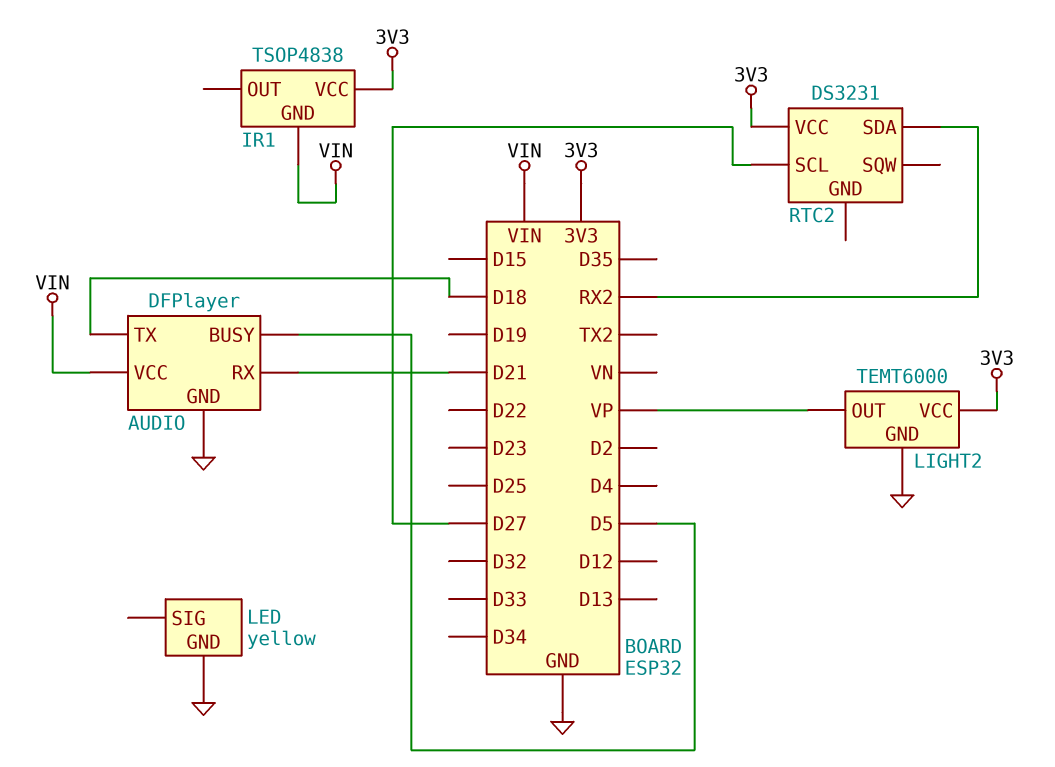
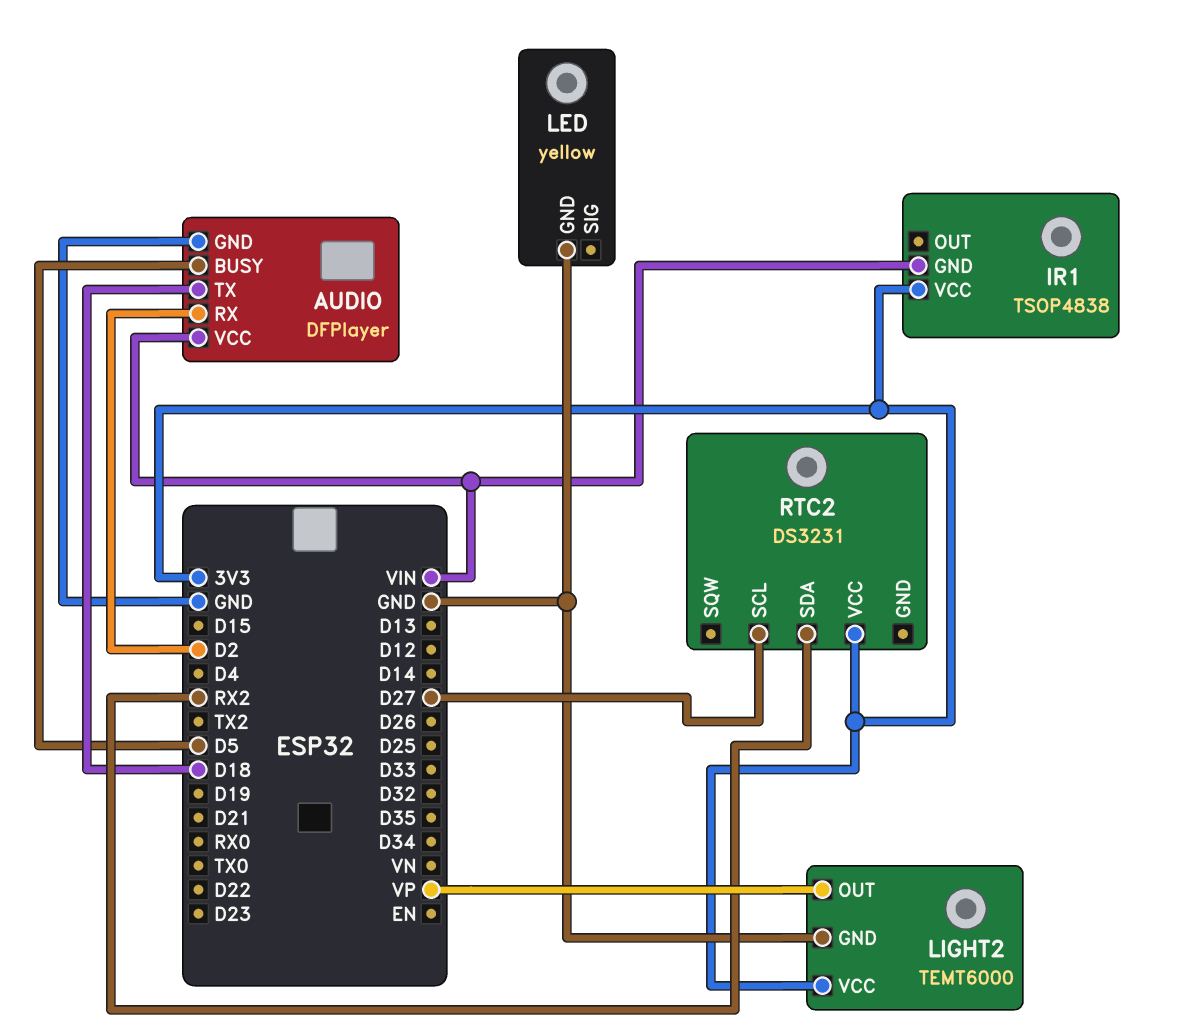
AUDIO pin RX: D21 -> D2

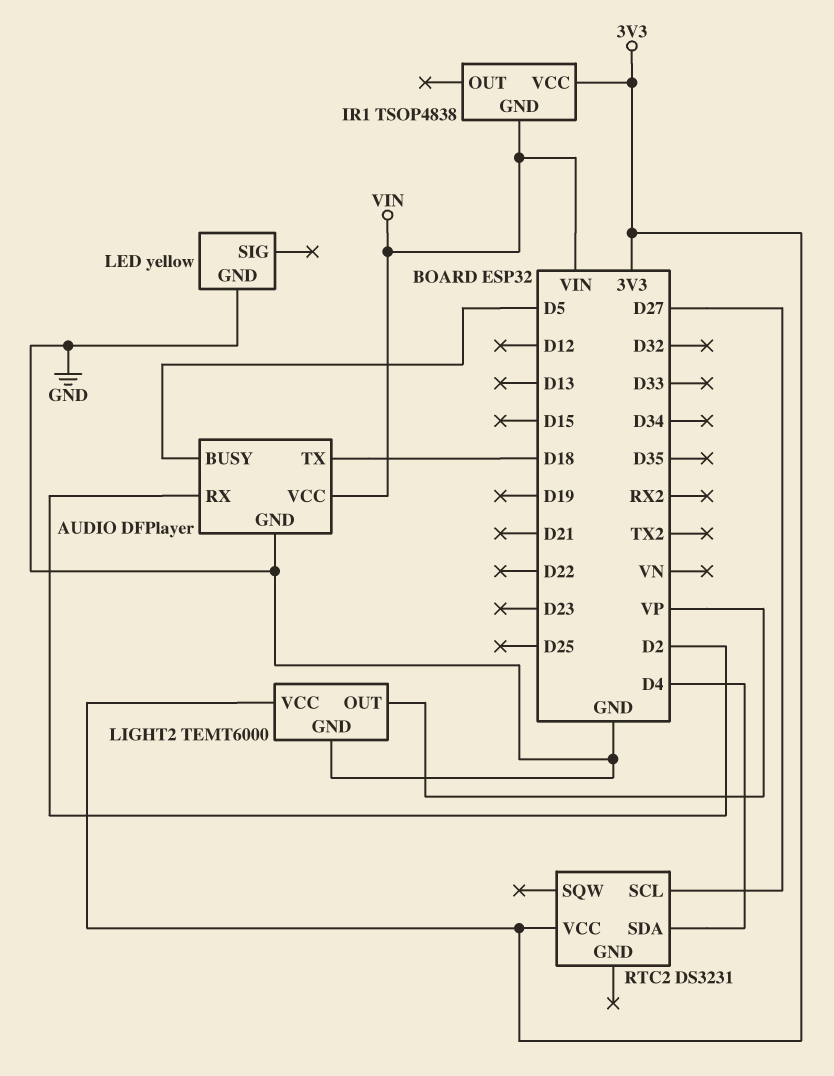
RTC2 pin SDA: RX2 -> D4

